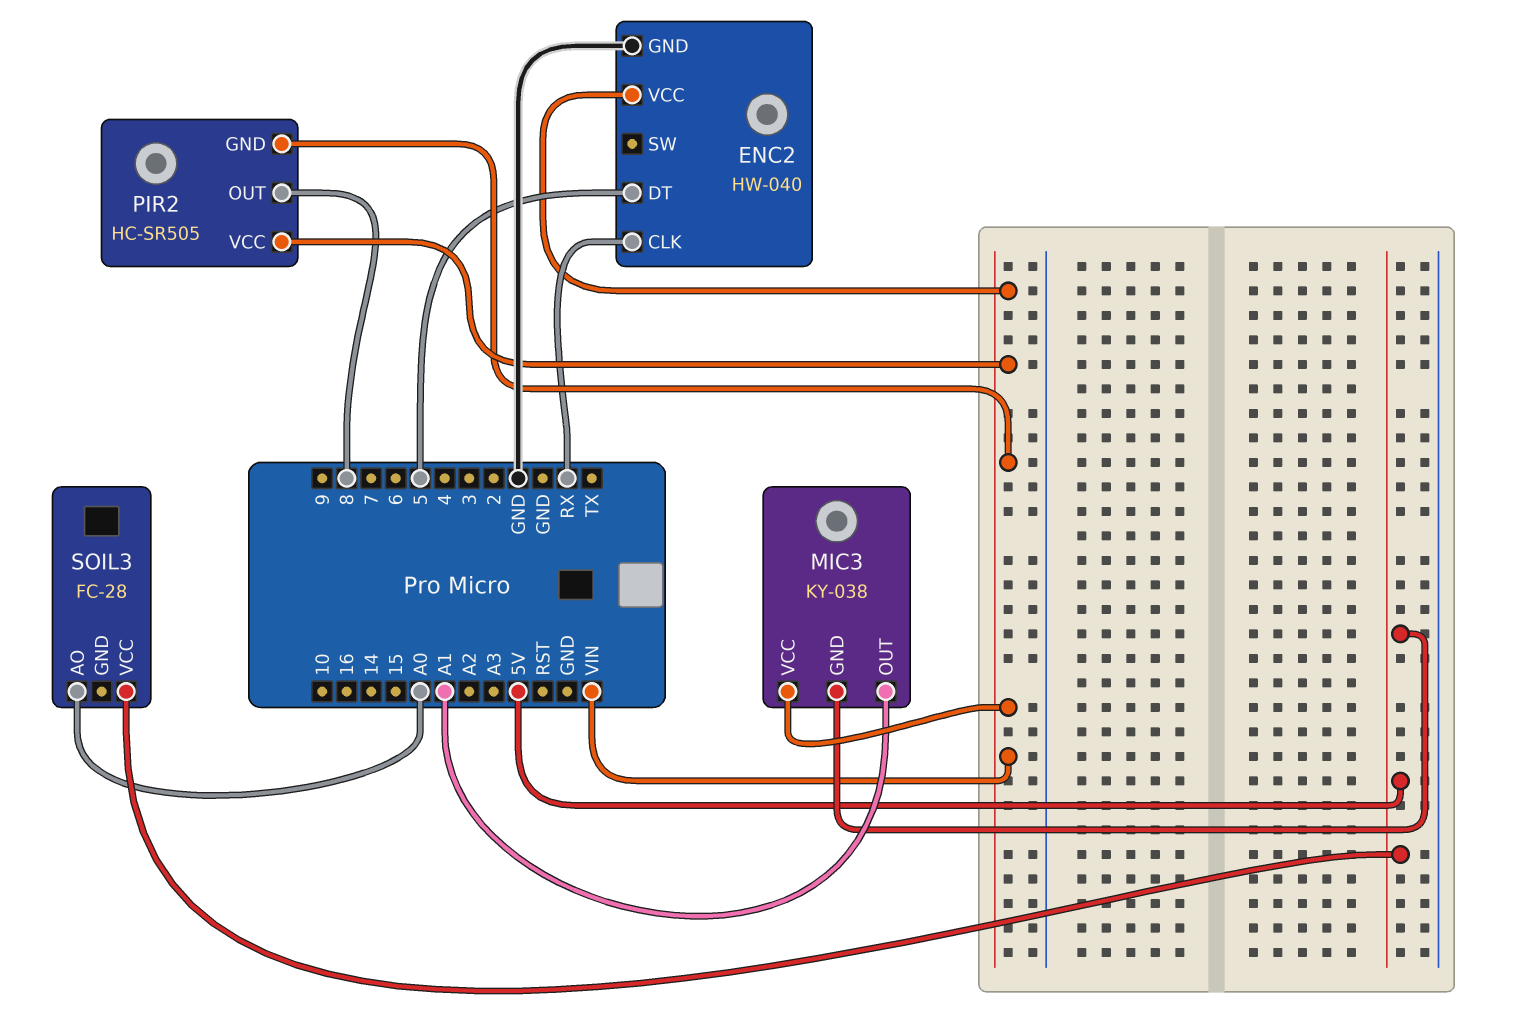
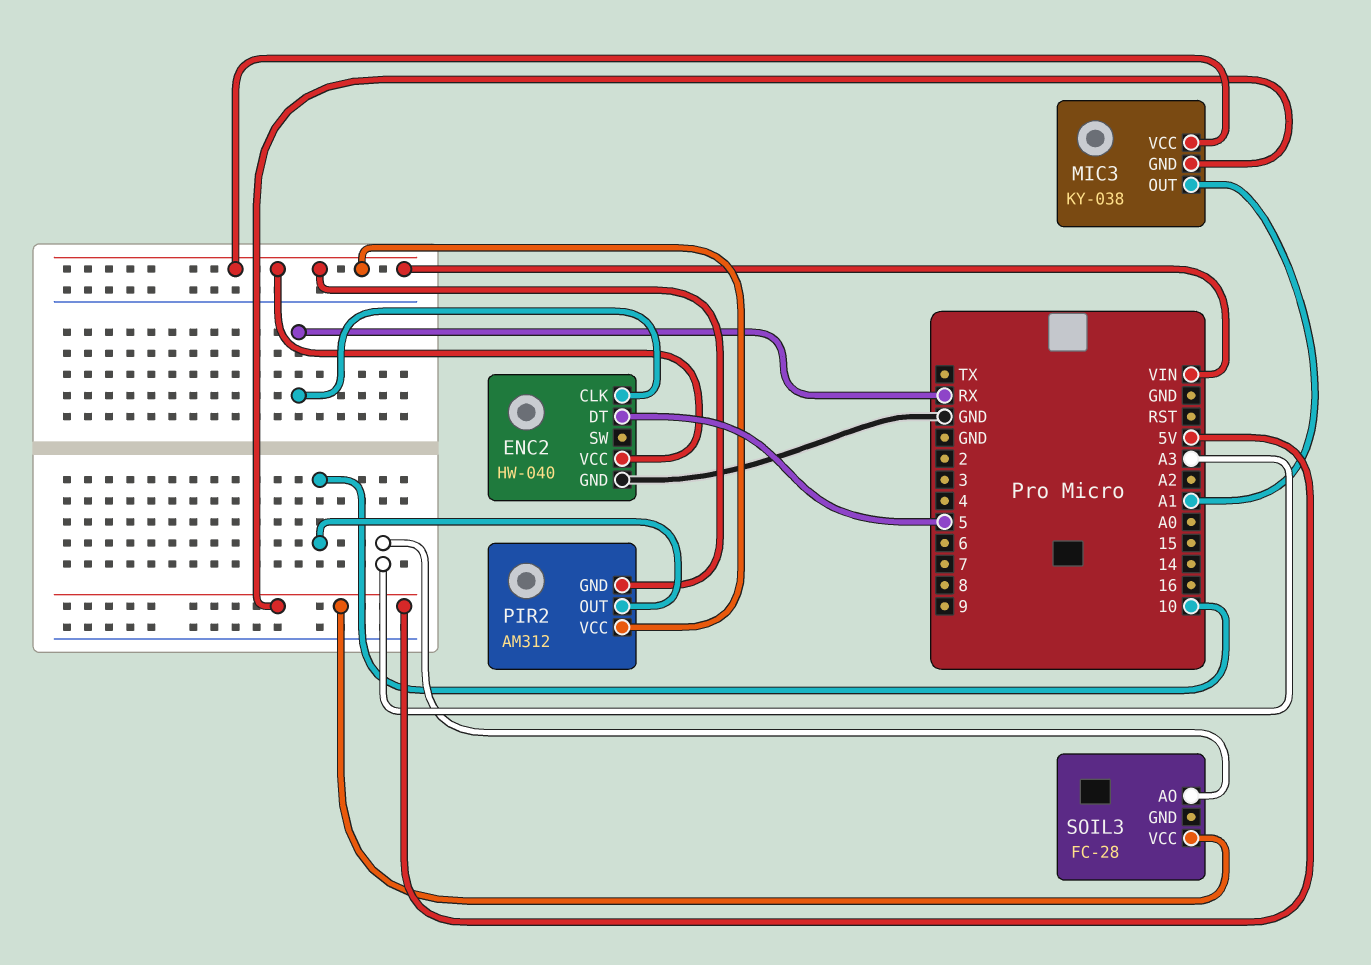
PIR2: HC-SR505 -> AM312
PIR2 pin OUT: 8 -> 10
SOIL3 pin AO: A0 -> A3

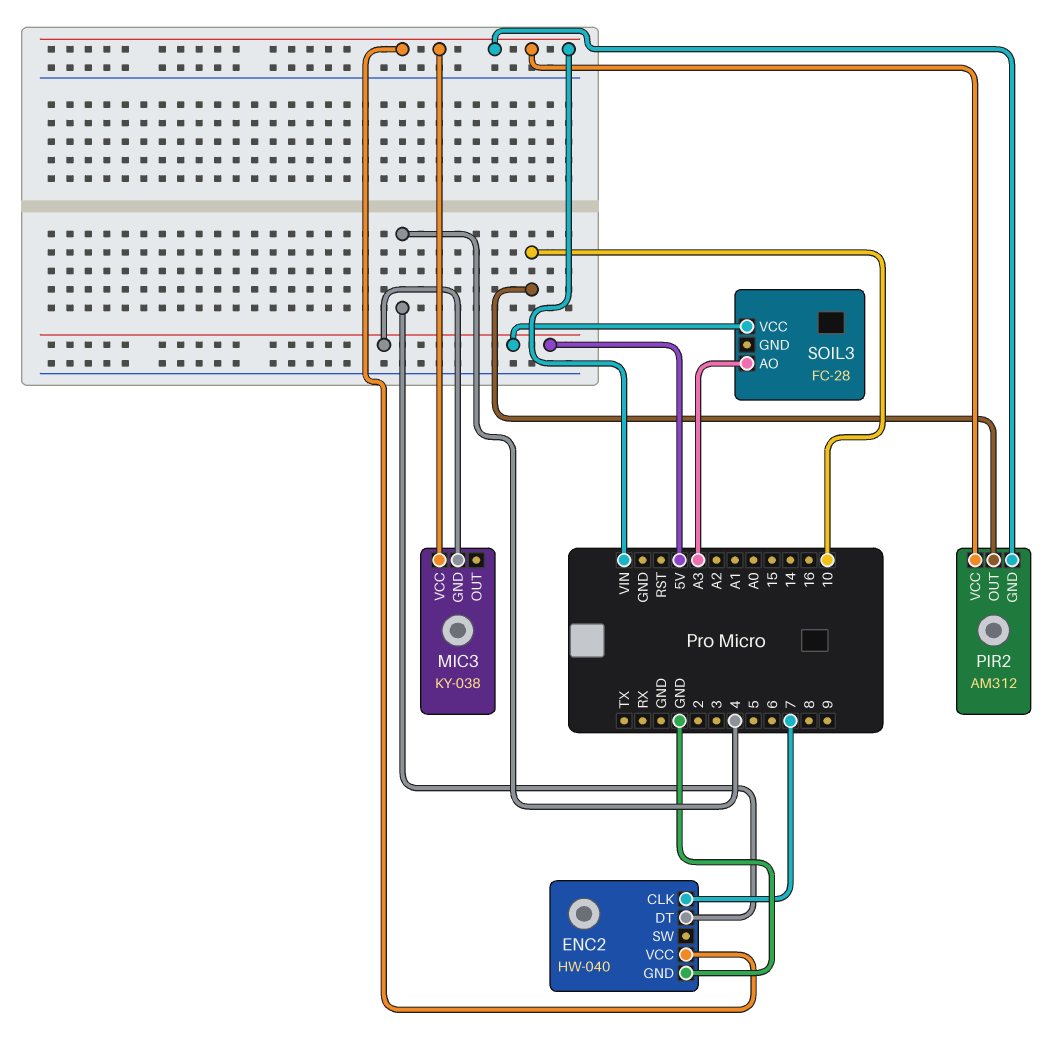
ENC2 pin CLK: RX -> 7
ENC2 pin DT: 5 -> 4
MIC3 pin OUT: A1 -> none

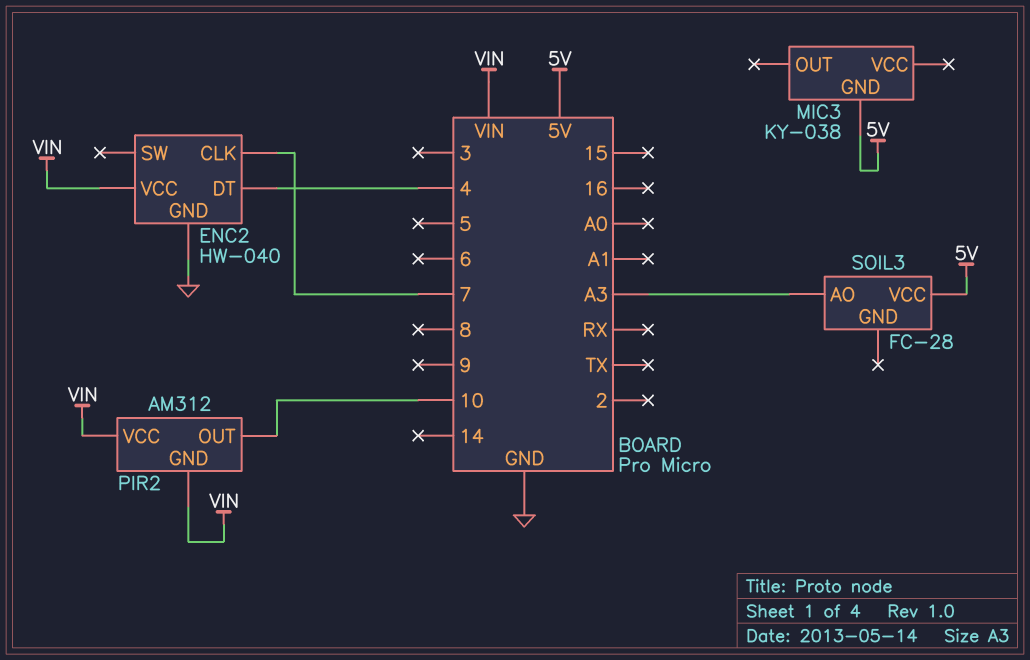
MIC3 pin VCC: VIN -> none

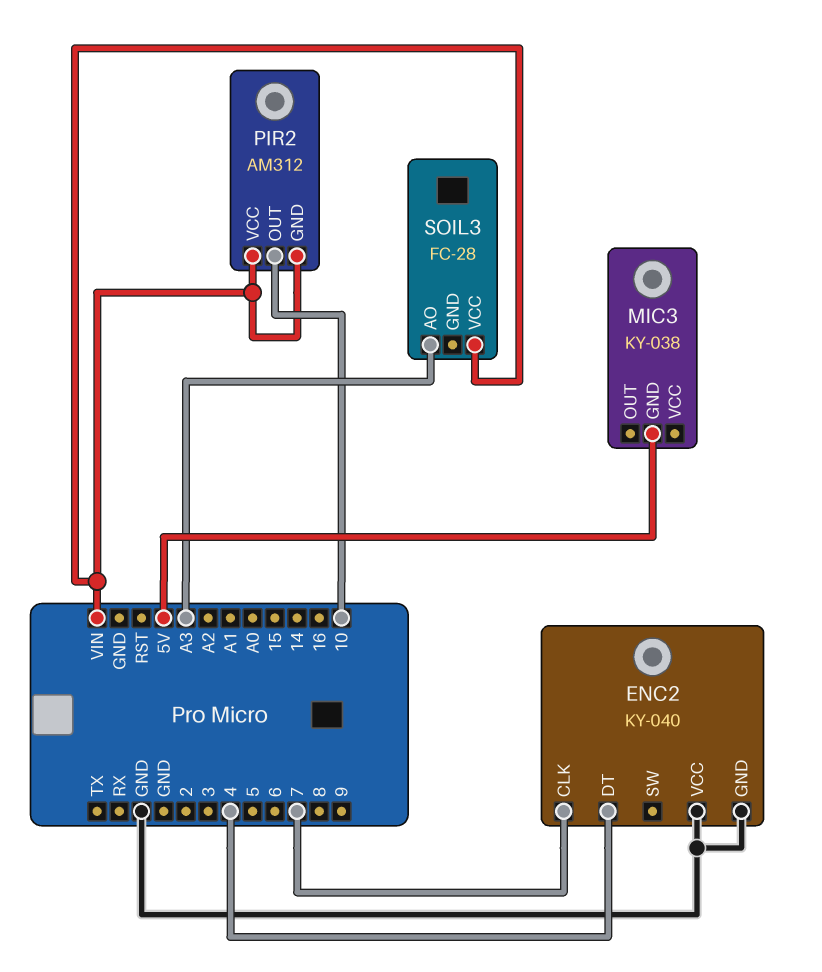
ENC2: HW-040 -> KY-040
ENC2 pin VCC: VIN -> GND
SOIL3 pin VCC: 5V -> VIN

